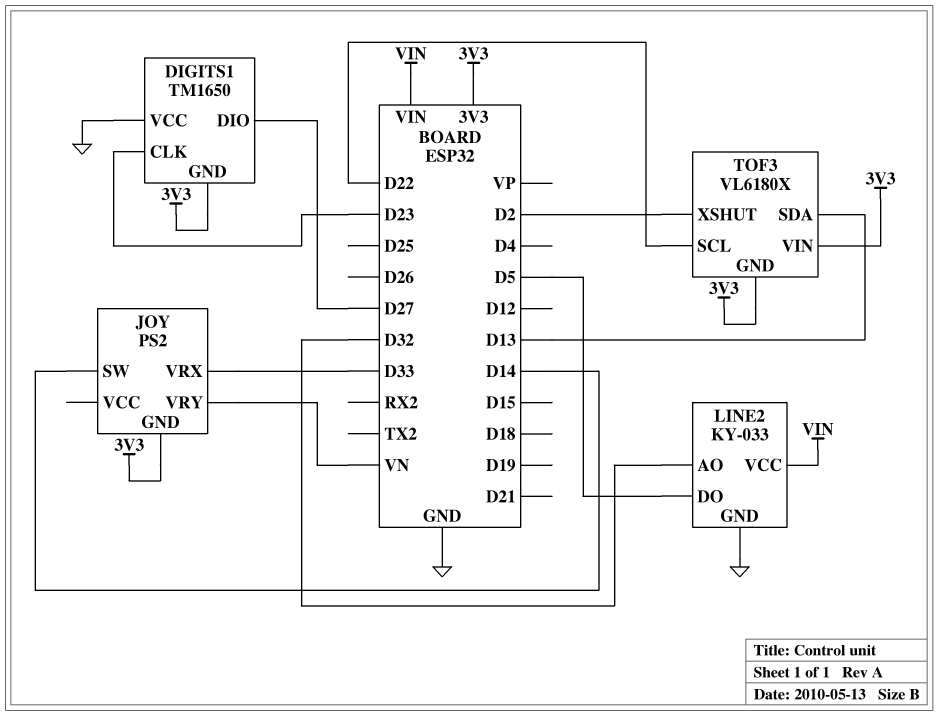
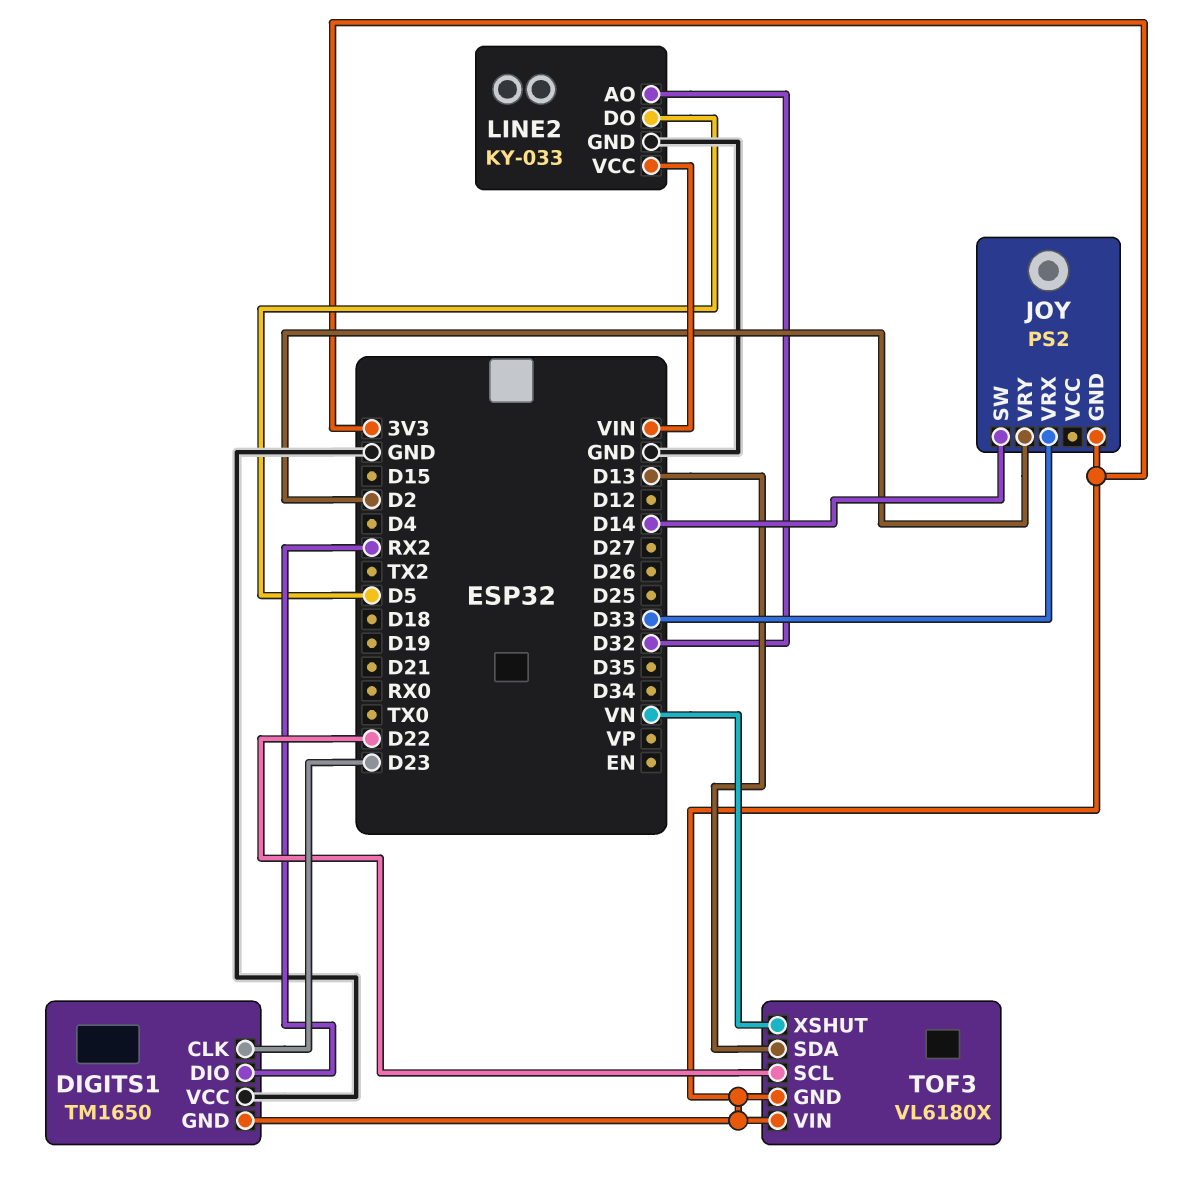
DIGITS1 pin DIO: D27 -> RX2
JOY pin VRY: VN -> D2
TOF3 pin XSHUT: D2 -> VN

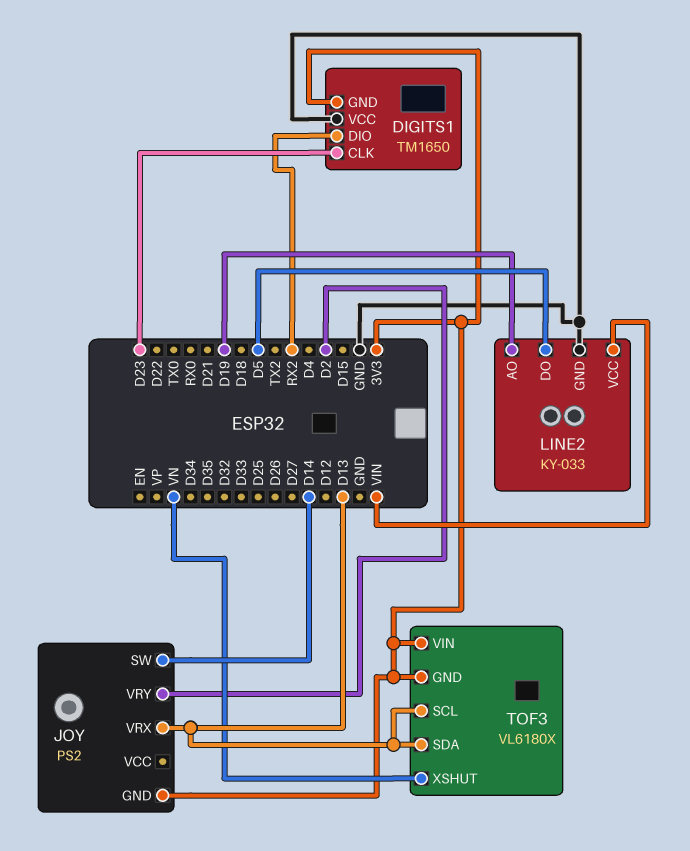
JOY pin VRX: D33 -> D13
LINE2 pin AO: D32 -> D19
TOF3 pin SCL: D22 -> D13

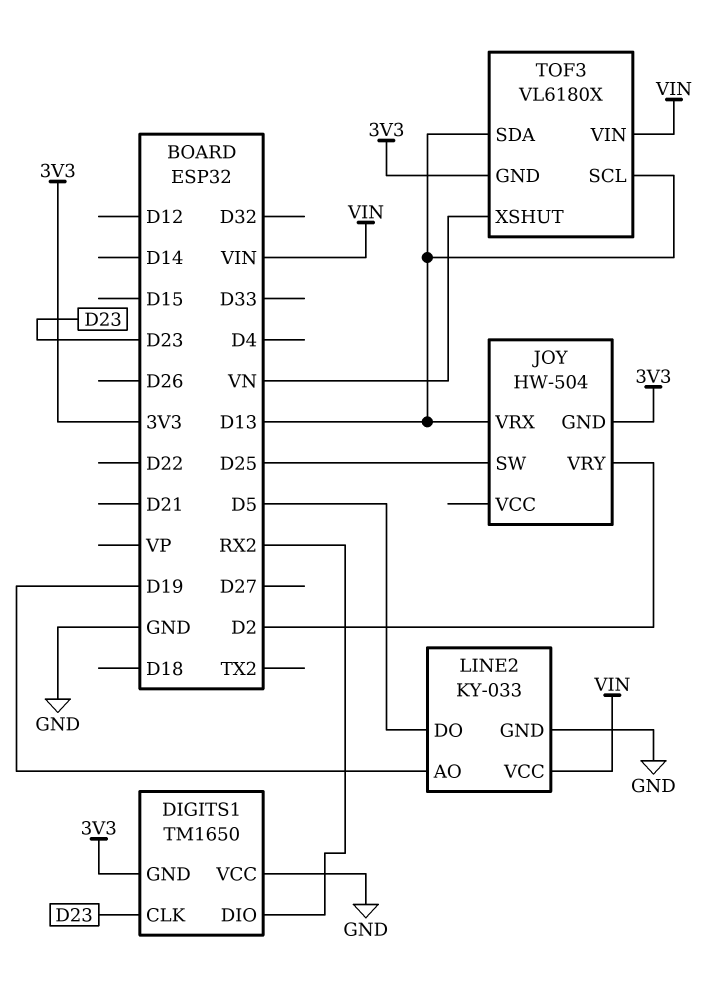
JOY: PS2 -> HW-504
JOY pin SW: D14 -> D25
TOF3 pin VIN: 3V3 -> VIN

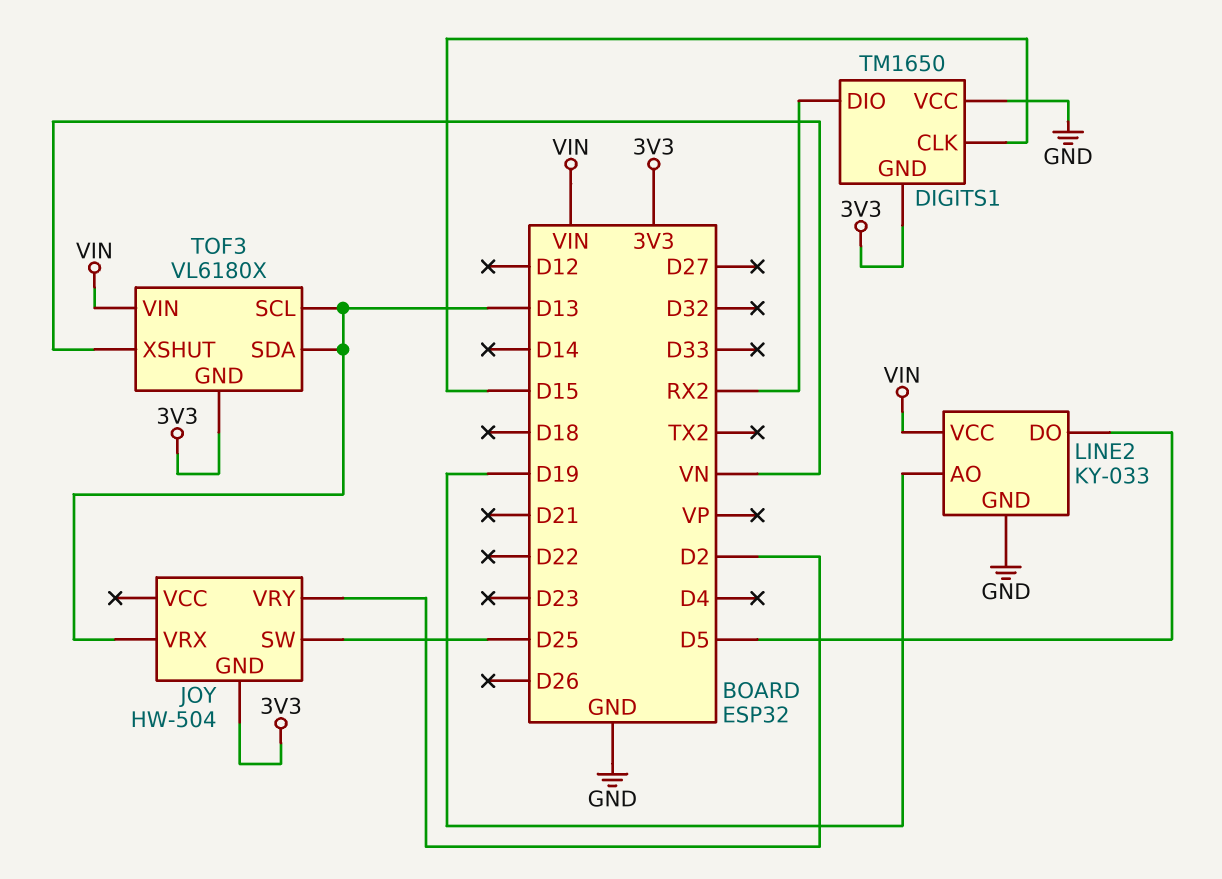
DIGITS1 pin CLK: D23 -> D15

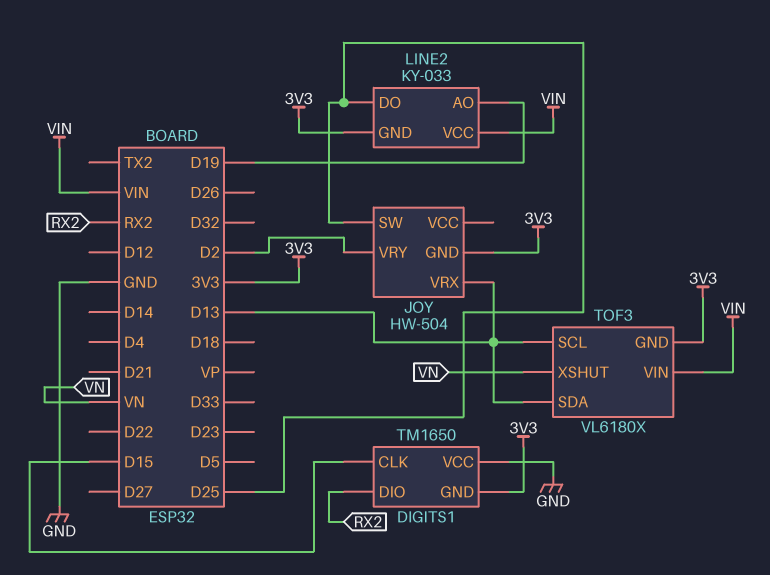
LINE2 pin DO: D5 -> D25
LINE2 pin GND: GND -> 3V3

